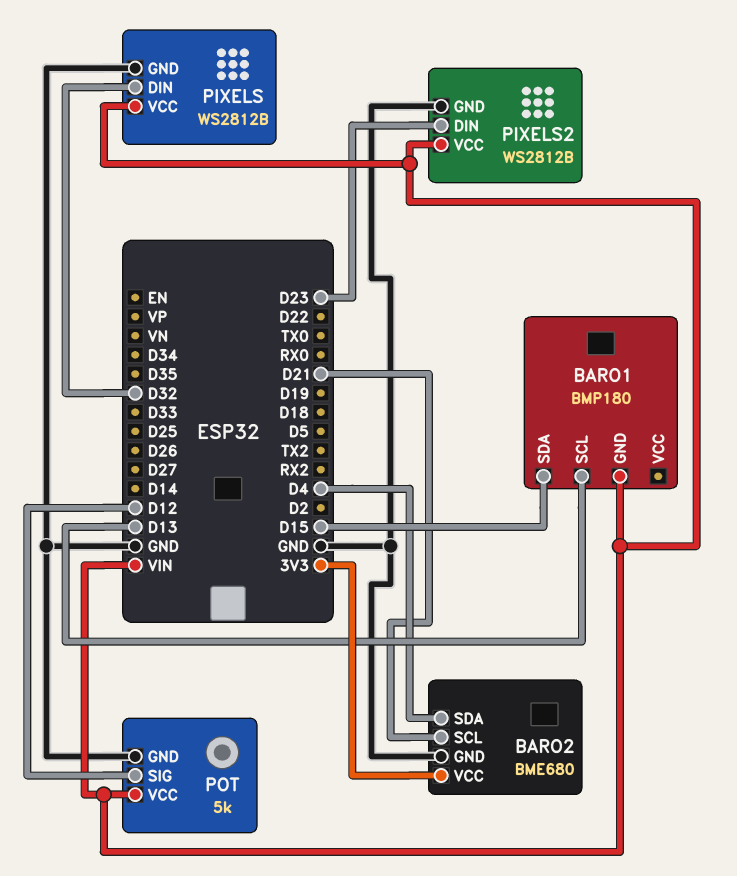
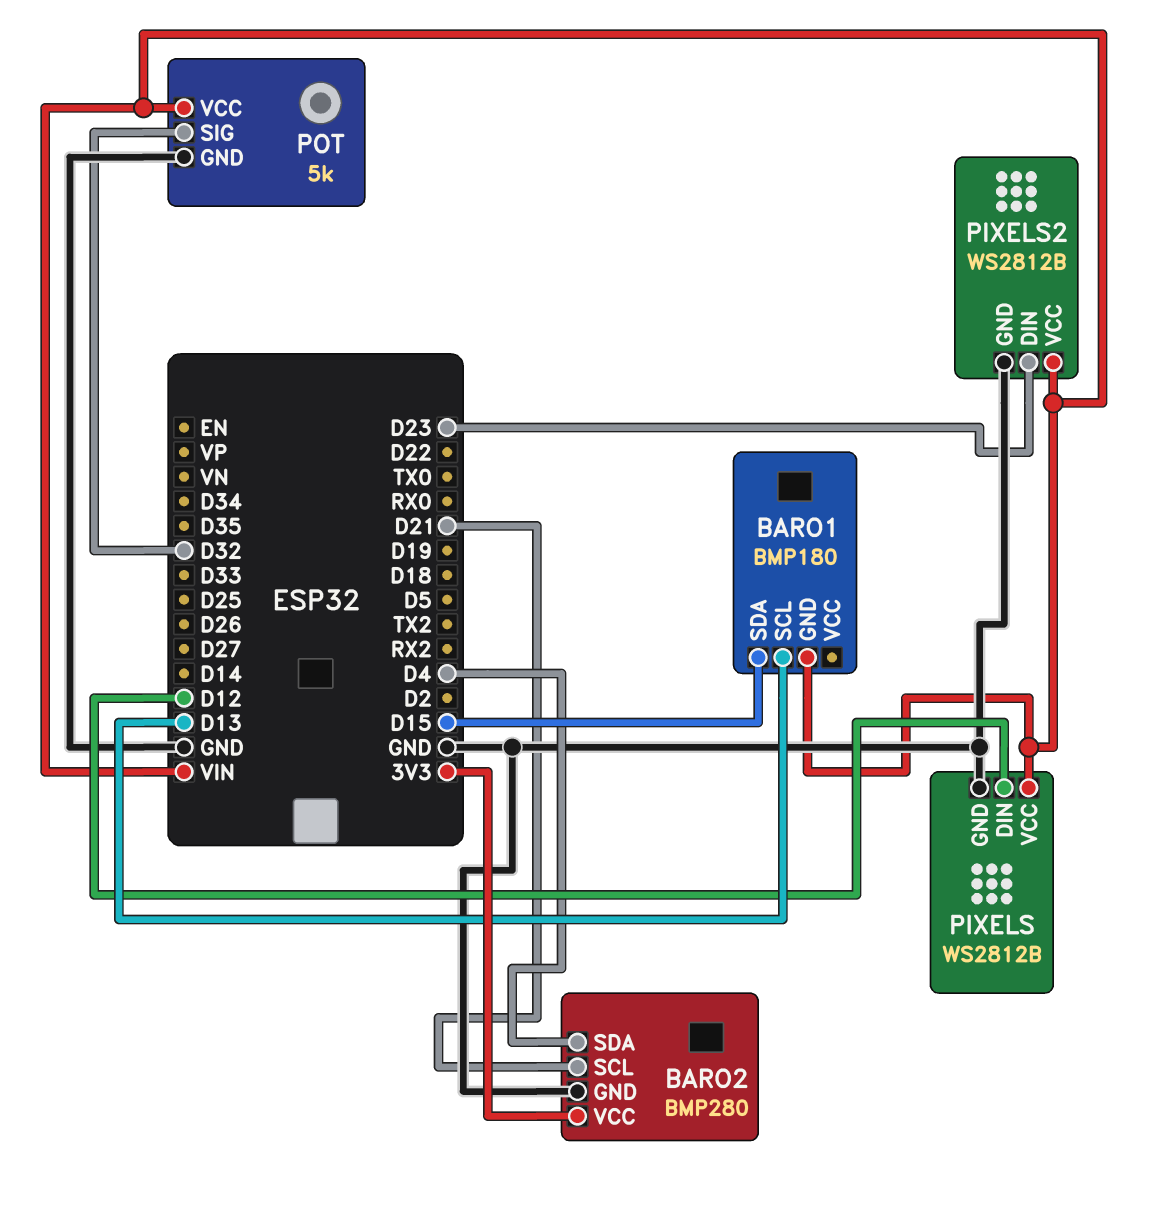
BARO2: BME680 -> BMP280
PIXELS pin DIN: D32 -> D12
POT pin SIG: D12 -> D32

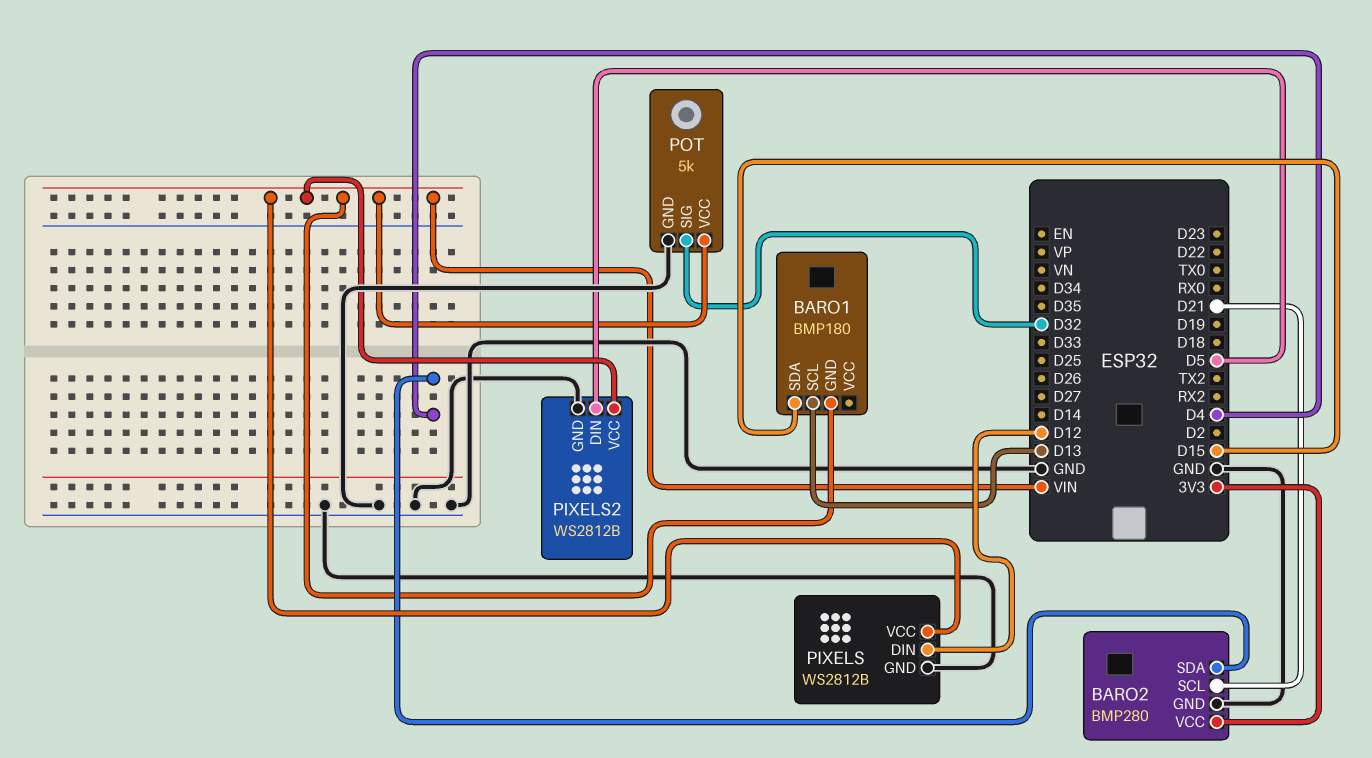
PIXELS2 pin DIN: D23 -> D5

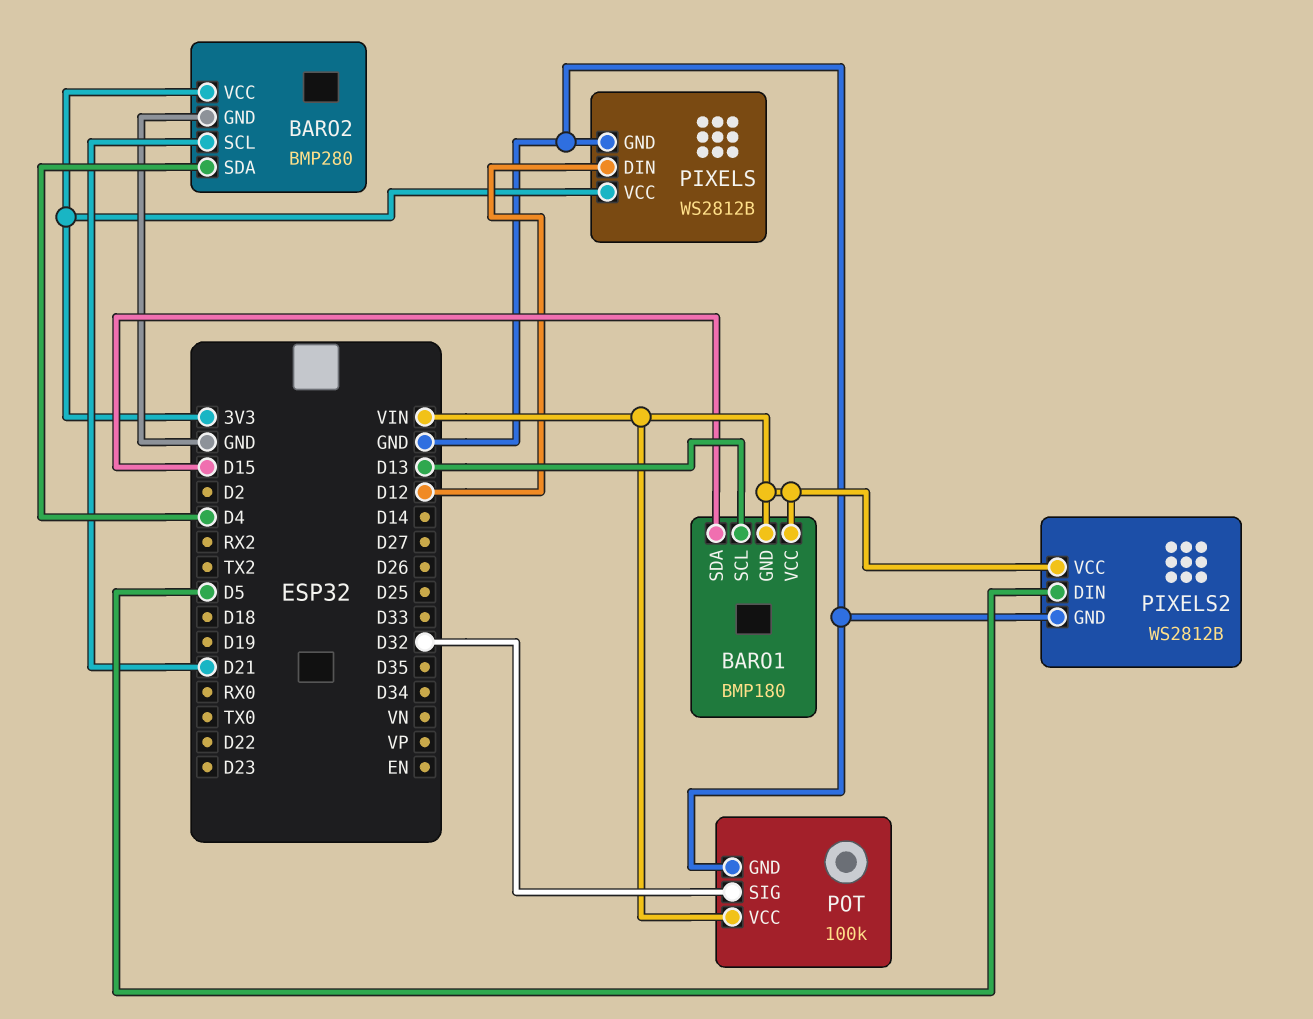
BARO1 pin VCC: none -> VIN
PIXELS pin VCC: VIN -> 3V3
POT: 5k -> 100k

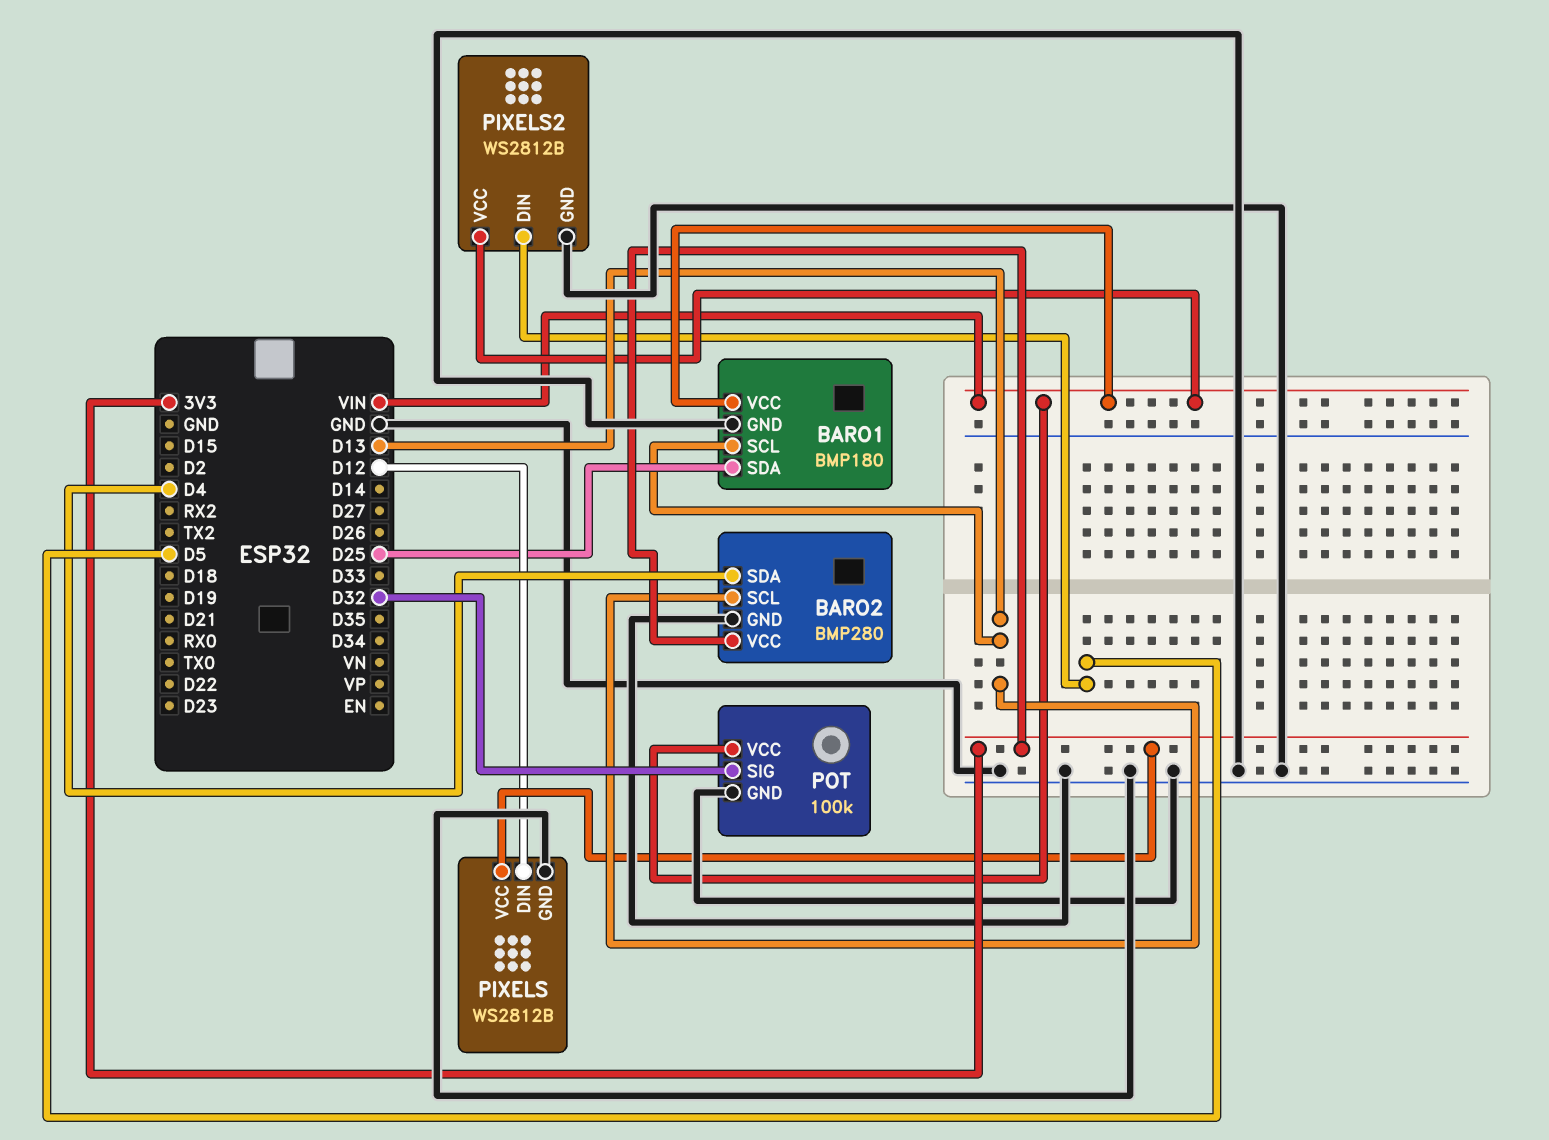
BARO1 pin GND: VIN -> GND
BARO1 pin SDA: D15 -> D25
BARO2 pin SCL: D21 -> D13

